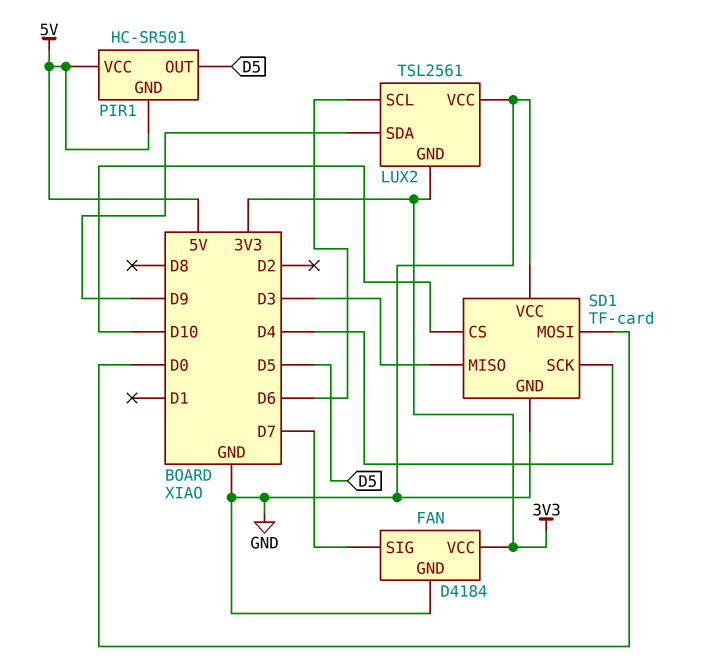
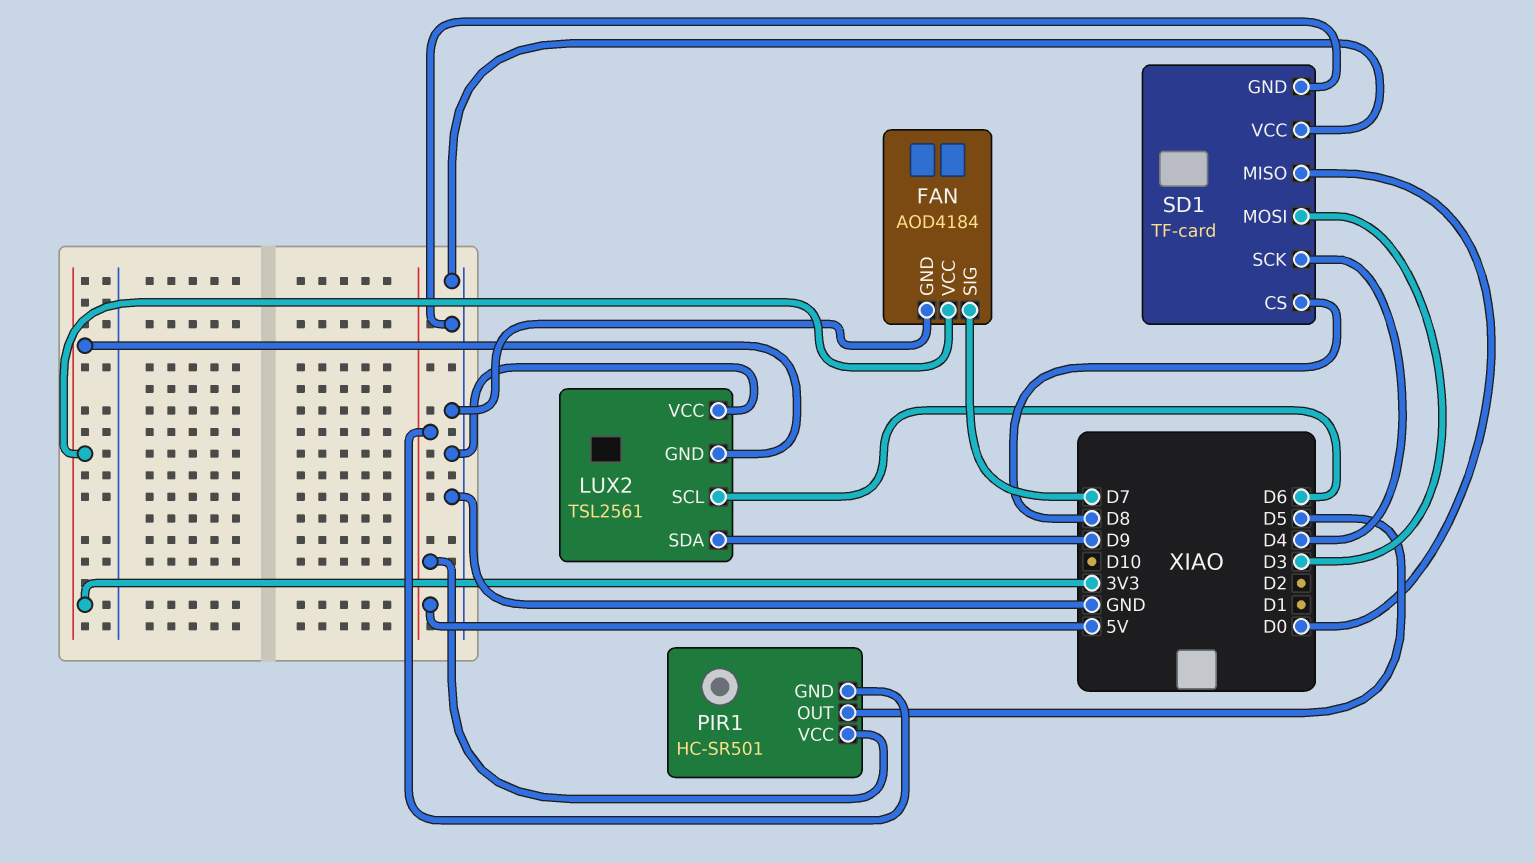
FAN: D4184 -> AOD4184
SD1 pin CS: D10 -> D8
SD1 pin MISO: D3 -> D0
SD1 pin MOSI: D0 -> D3

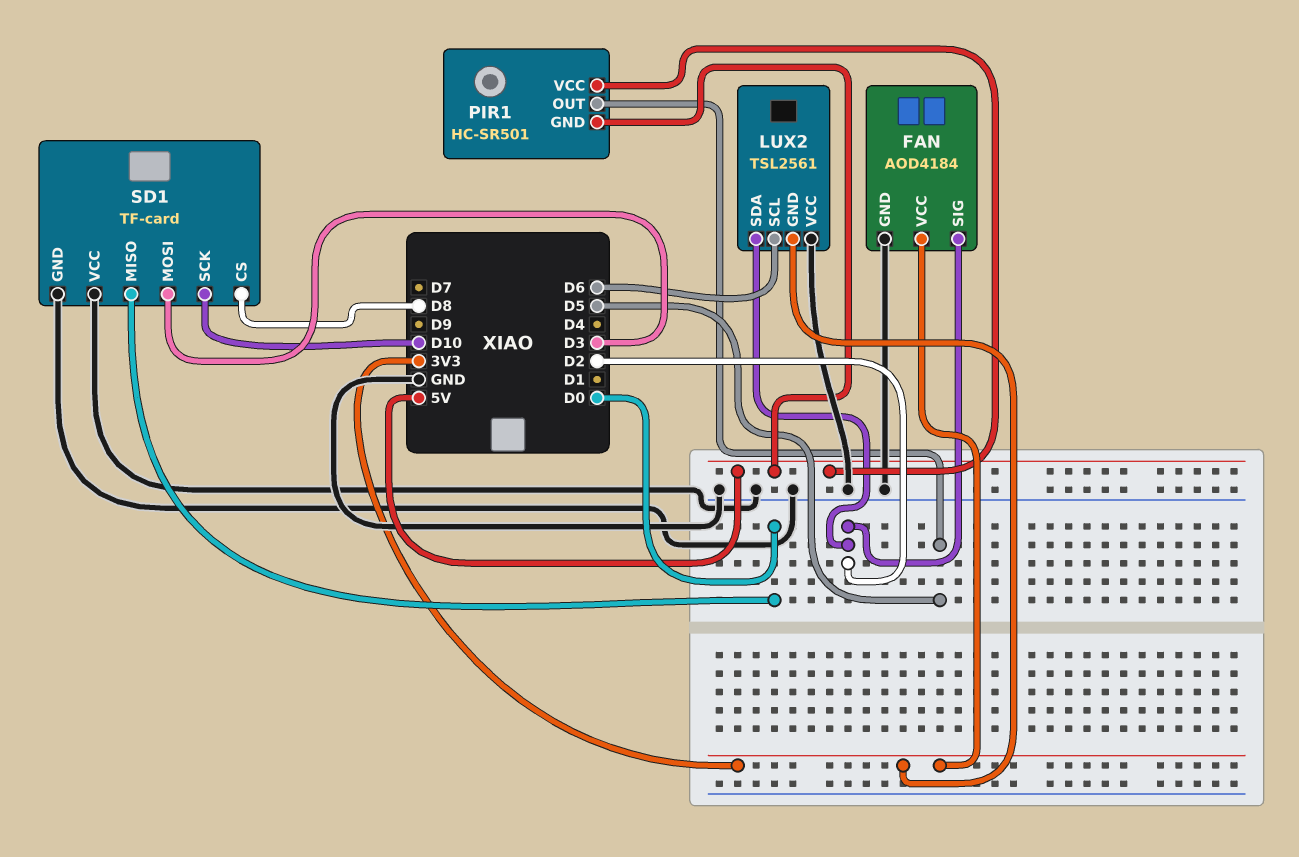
FAN pin SIG: D7 -> D2
LUX2 pin SDA: D9 -> D2
SD1 pin SCK: D4 -> D10

